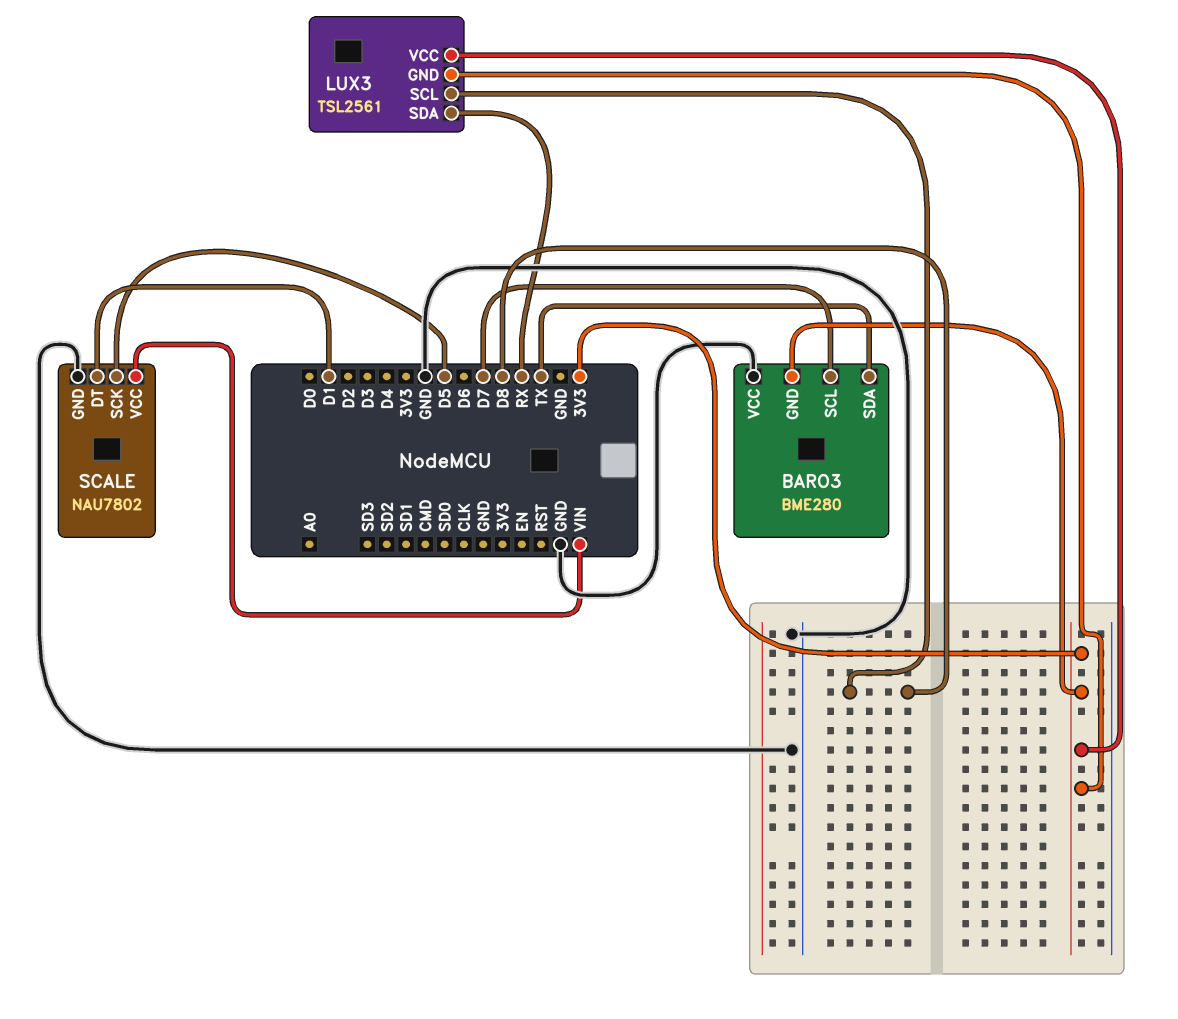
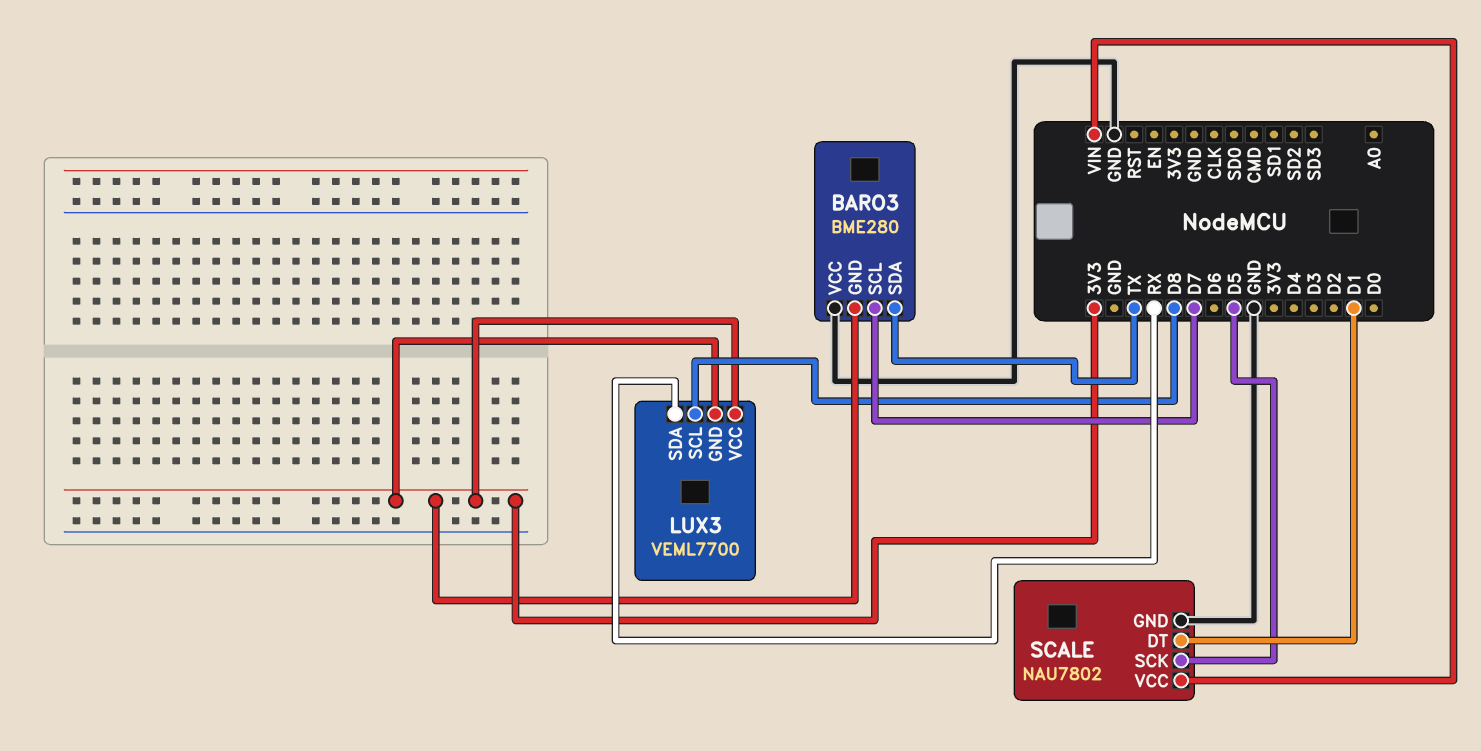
LUX3: TSL2561 -> VEML7700

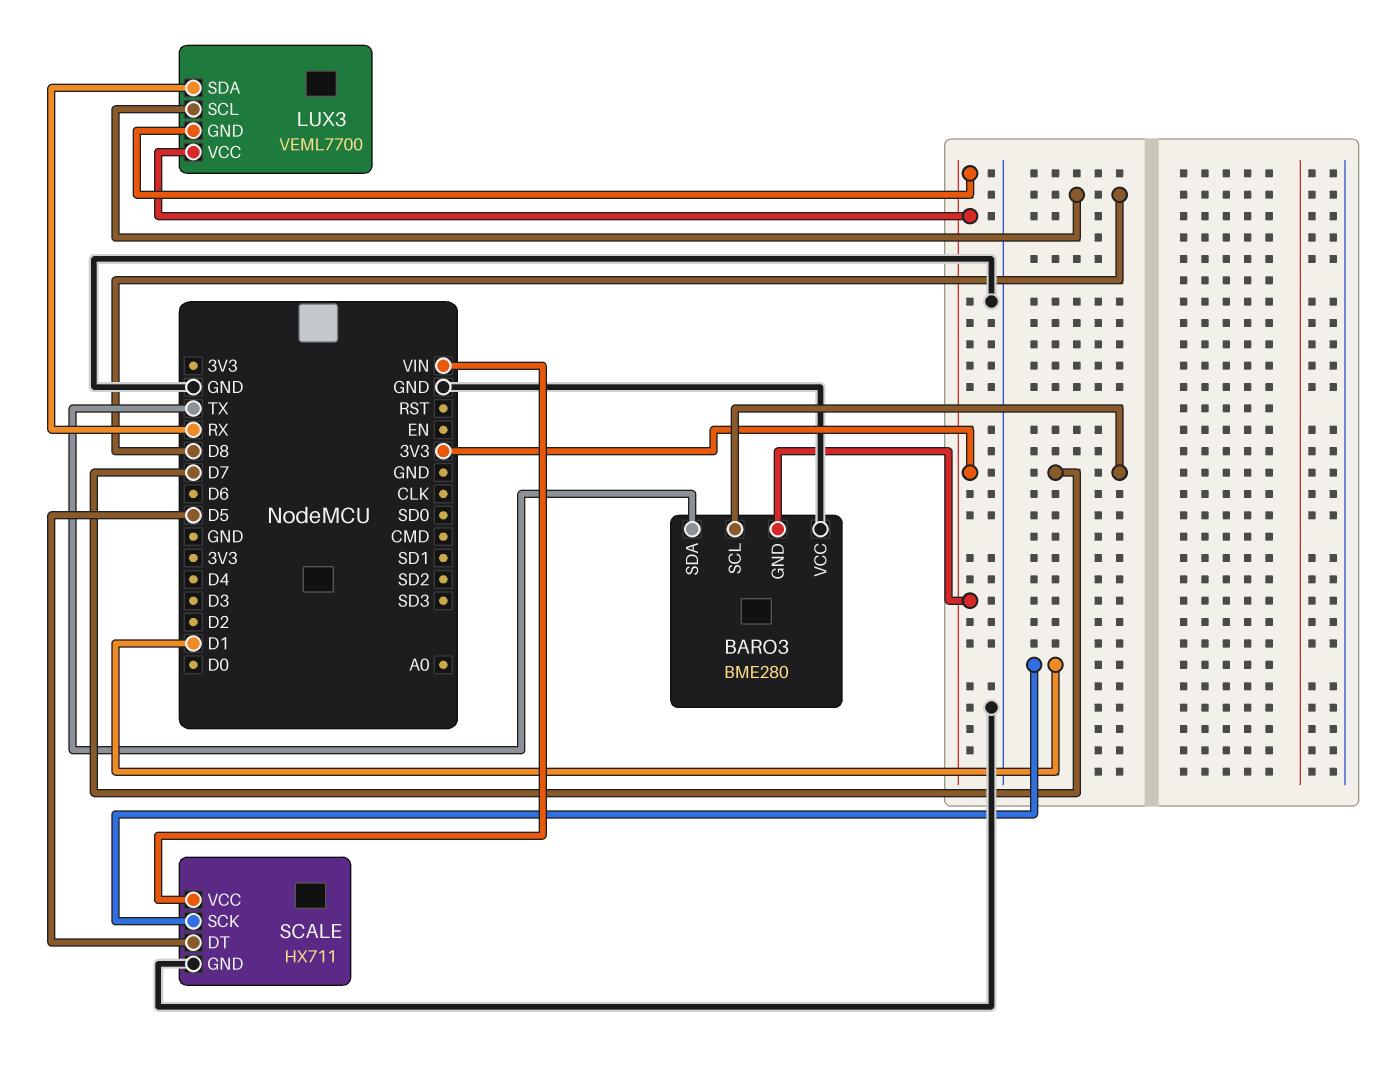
SCALE: NAU7802 -> HX711
SCALE pin DT: D1 -> D5
SCALE pin SCK: D5 -> D1

